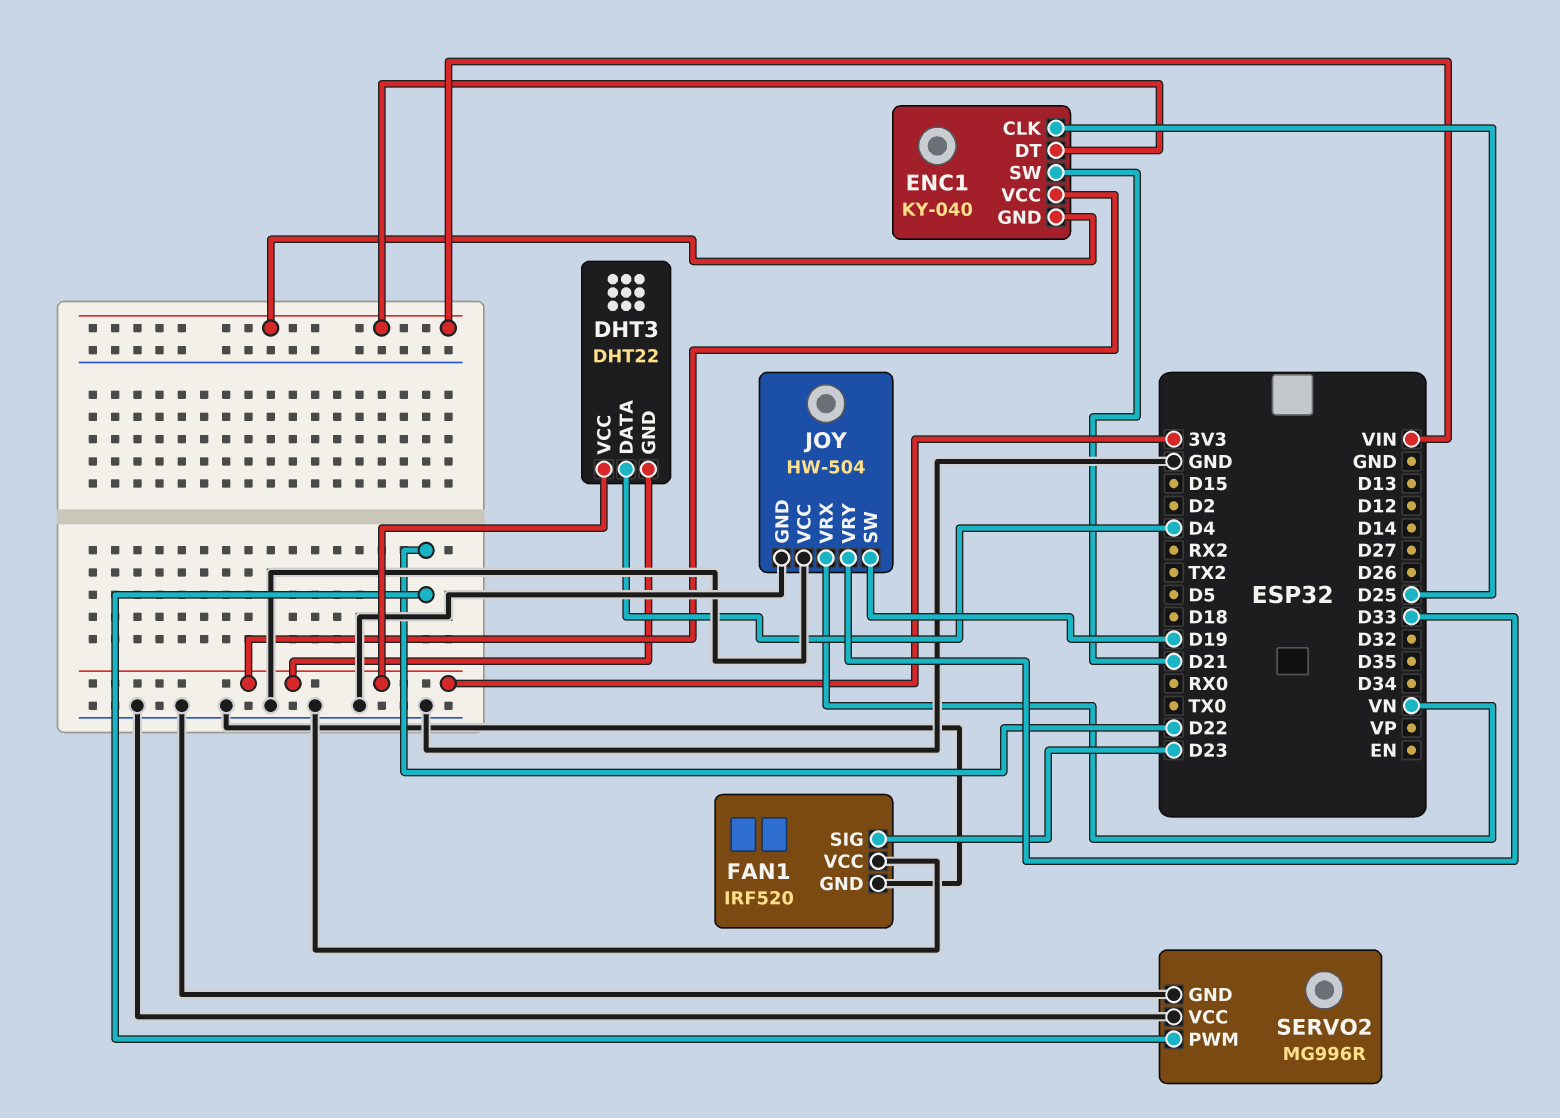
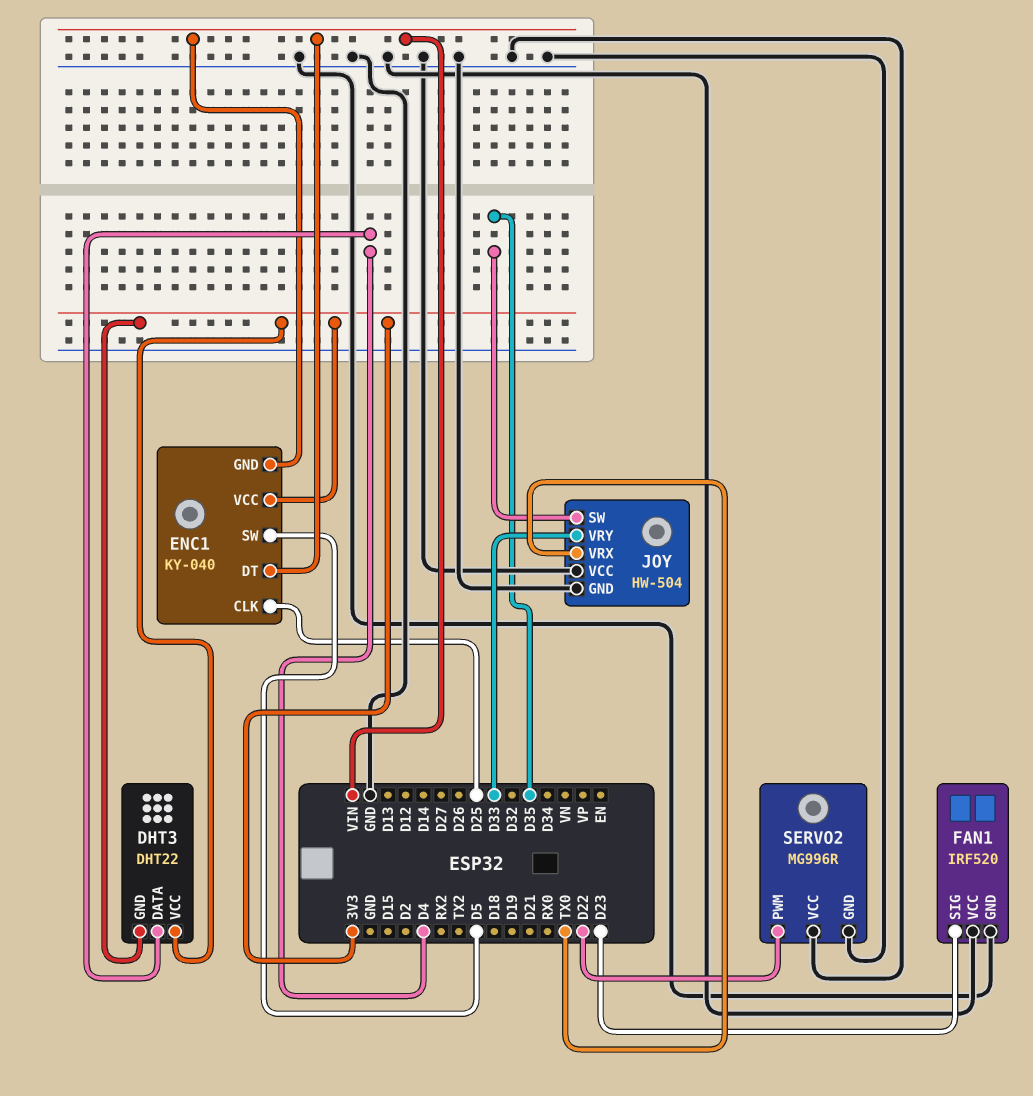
ENC1 pin SW: D21 -> D5
JOY pin SW: D19 -> D35
JOY pin VRX: VN -> TX0

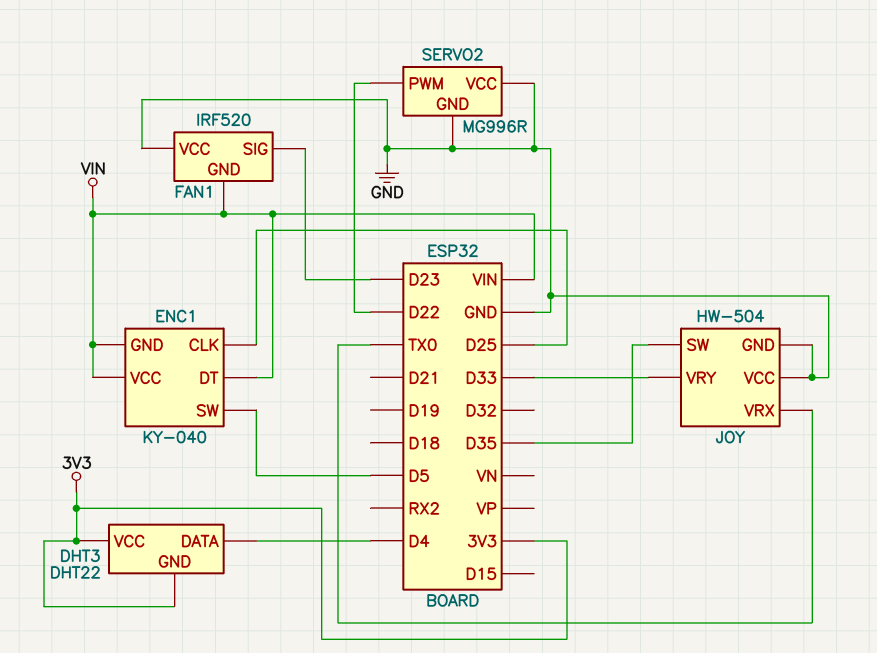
ENC1 pin VCC: 3V3 -> VIN
FAN1 pin GND: GND -> VIN

